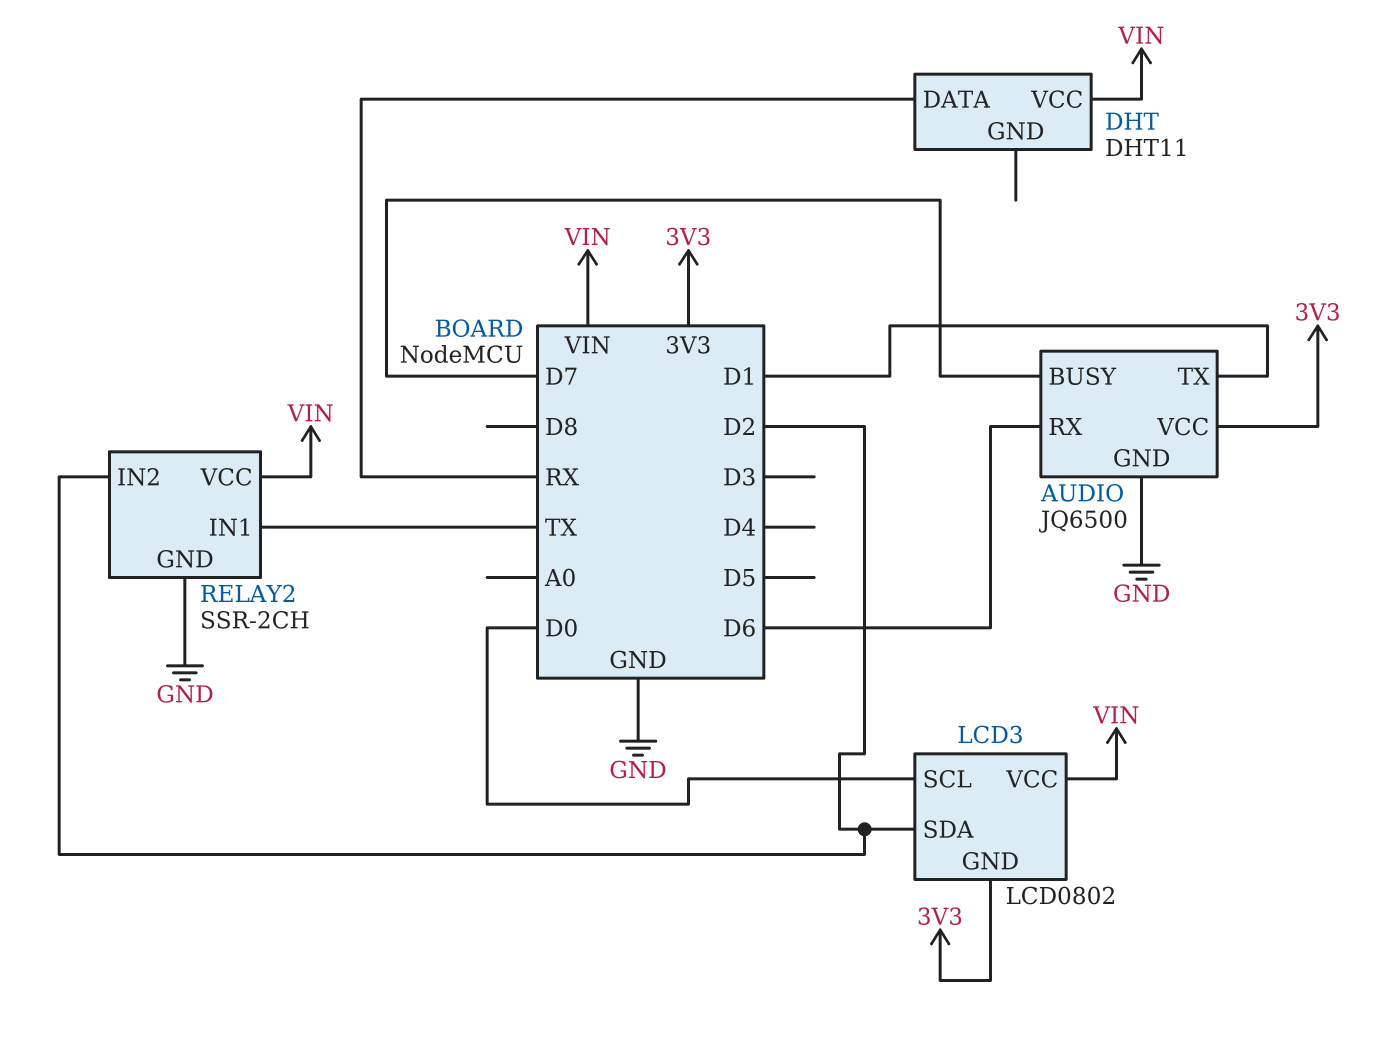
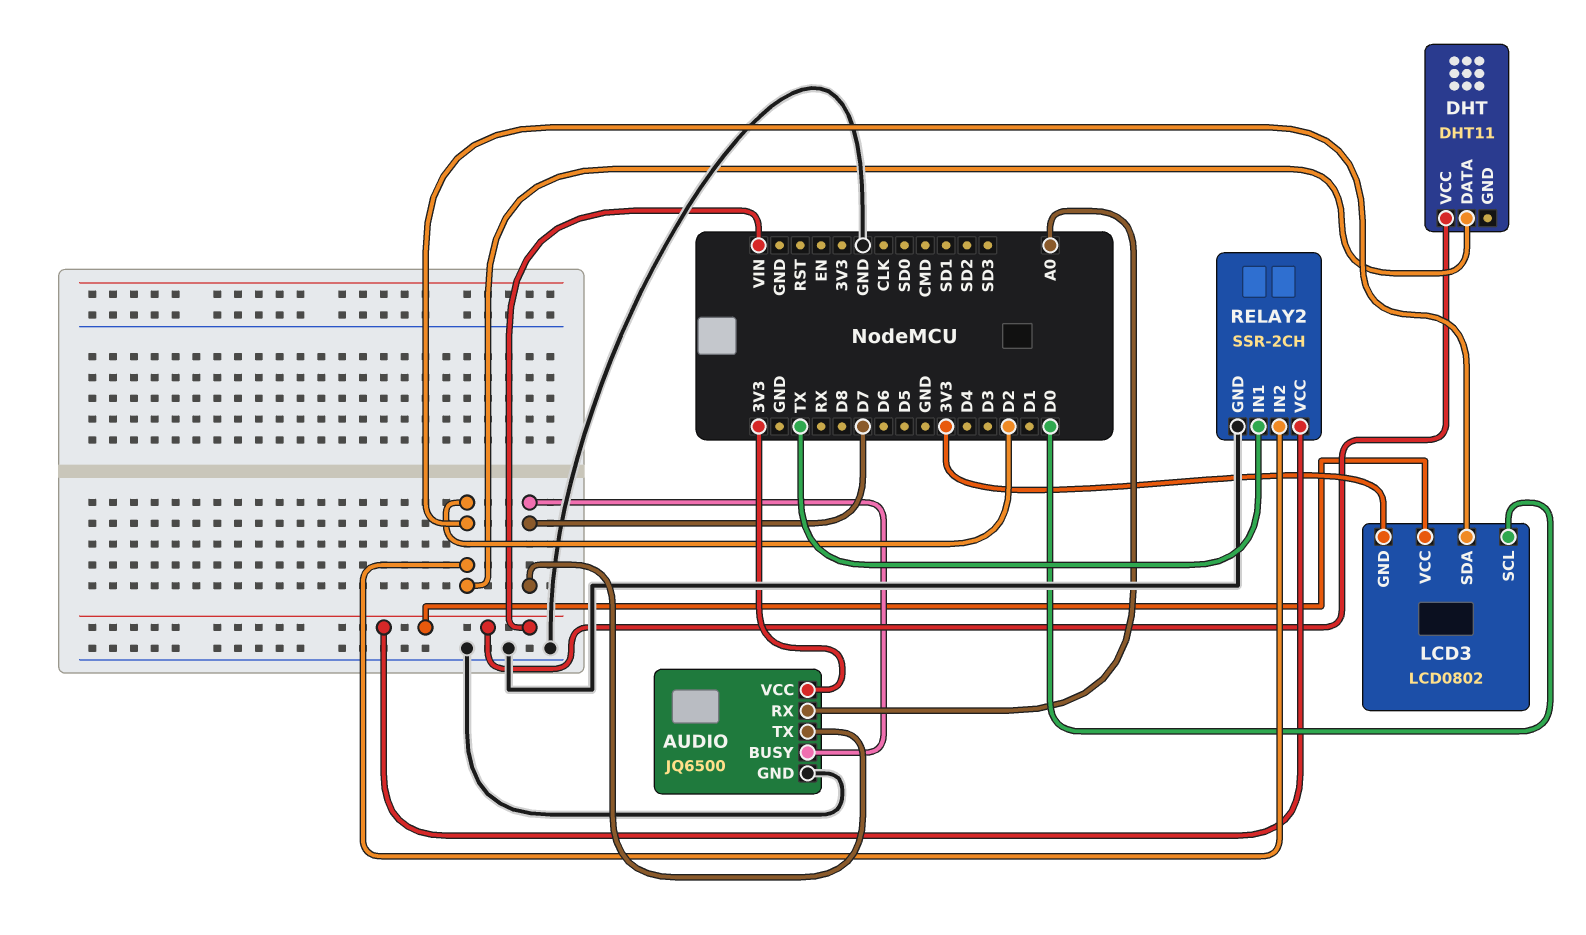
AUDIO pin RX: D6 -> A0
AUDIO pin TX: D1 -> D7
DHT pin DATA: RX -> D2

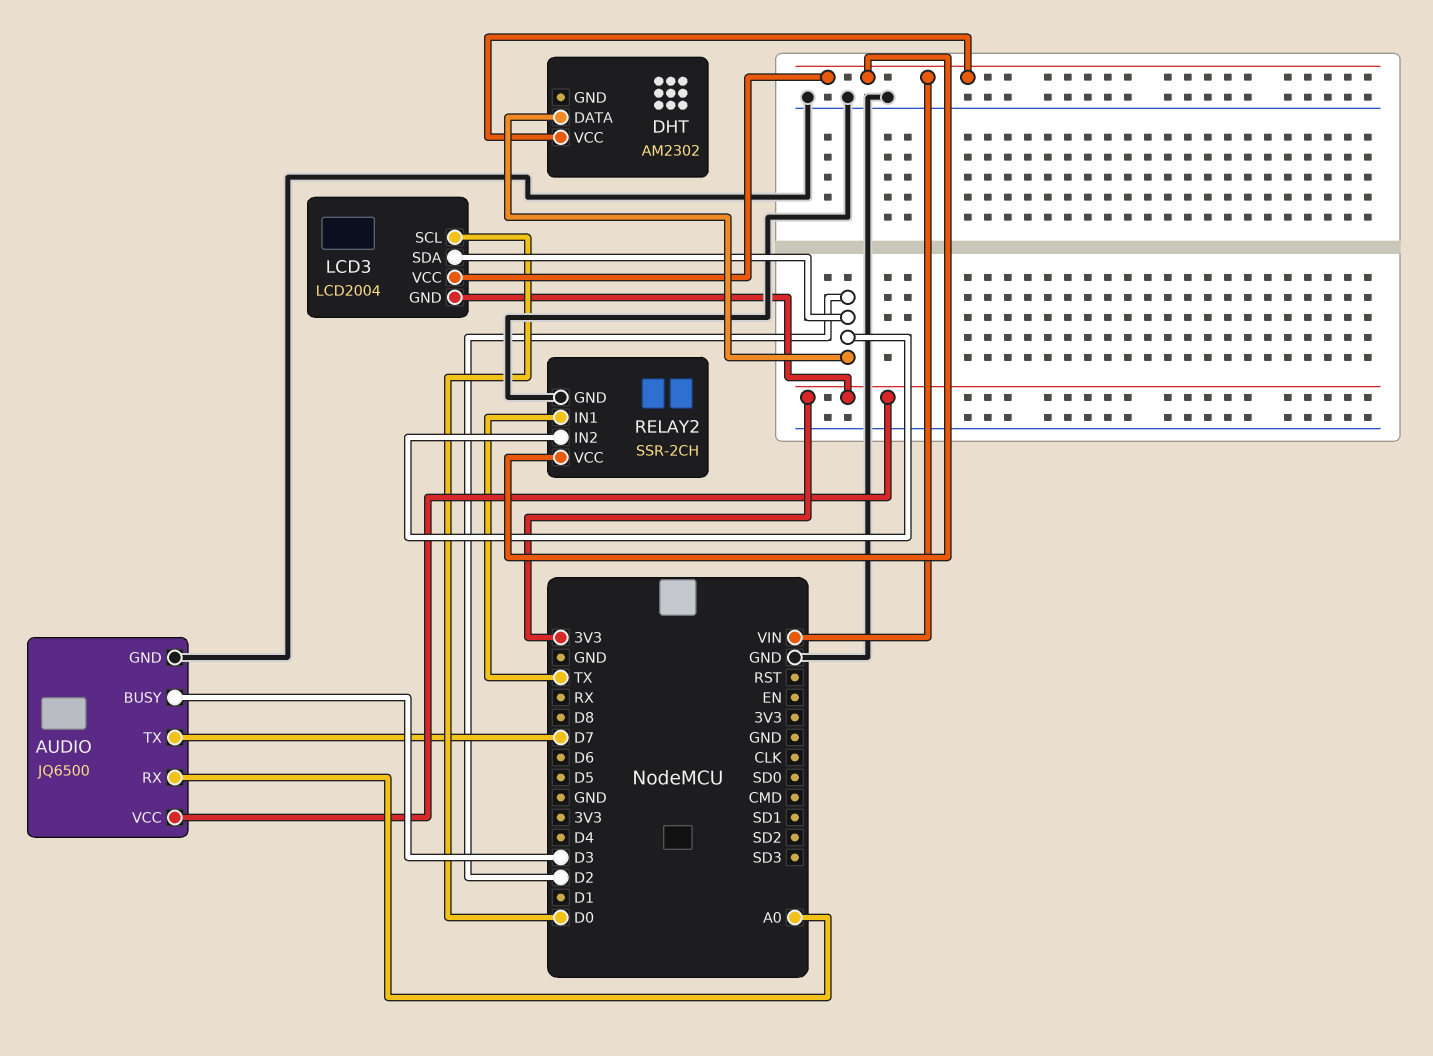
AUDIO pin BUSY: D7 -> D3
DHT: DHT11 -> AM2302
LCD3: LCD0802 -> LCD2004

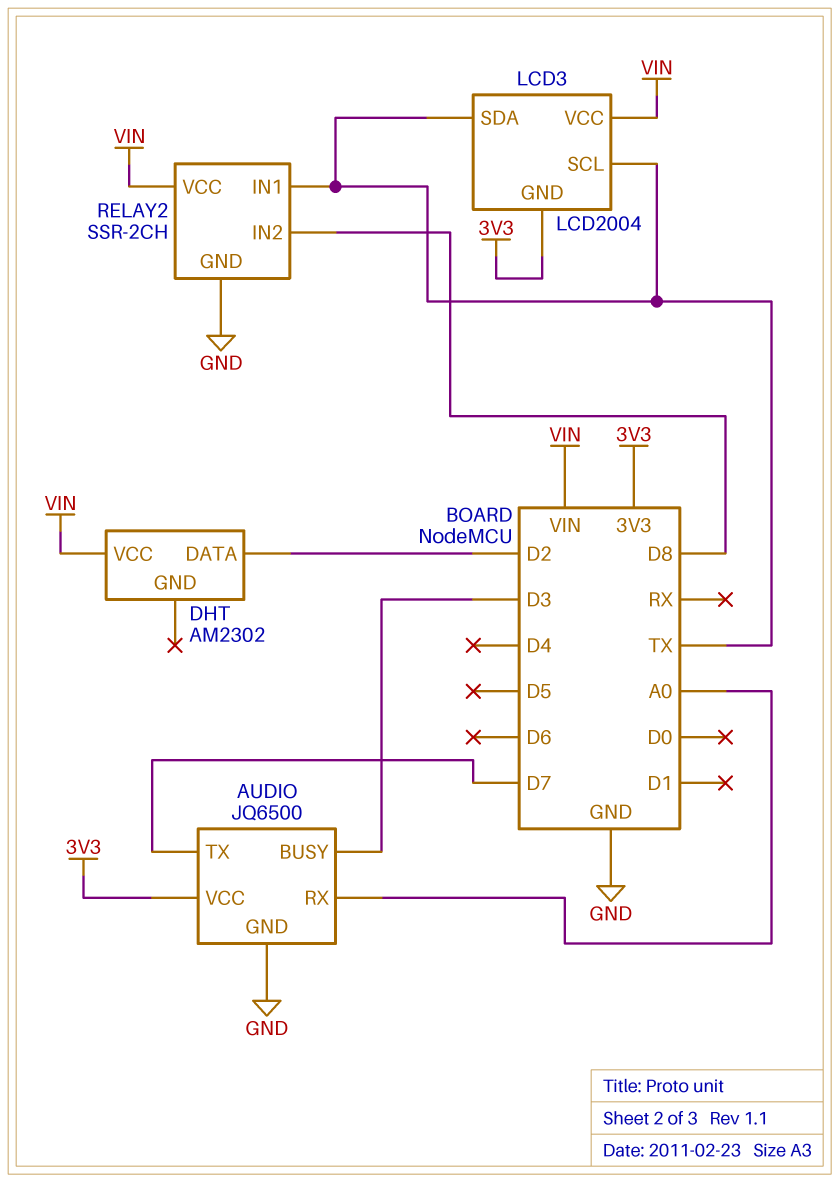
LCD3 pin SCL: D0 -> TX
LCD3 pin SDA: D2 -> TX
RELAY2 pin IN2: D2 -> D8

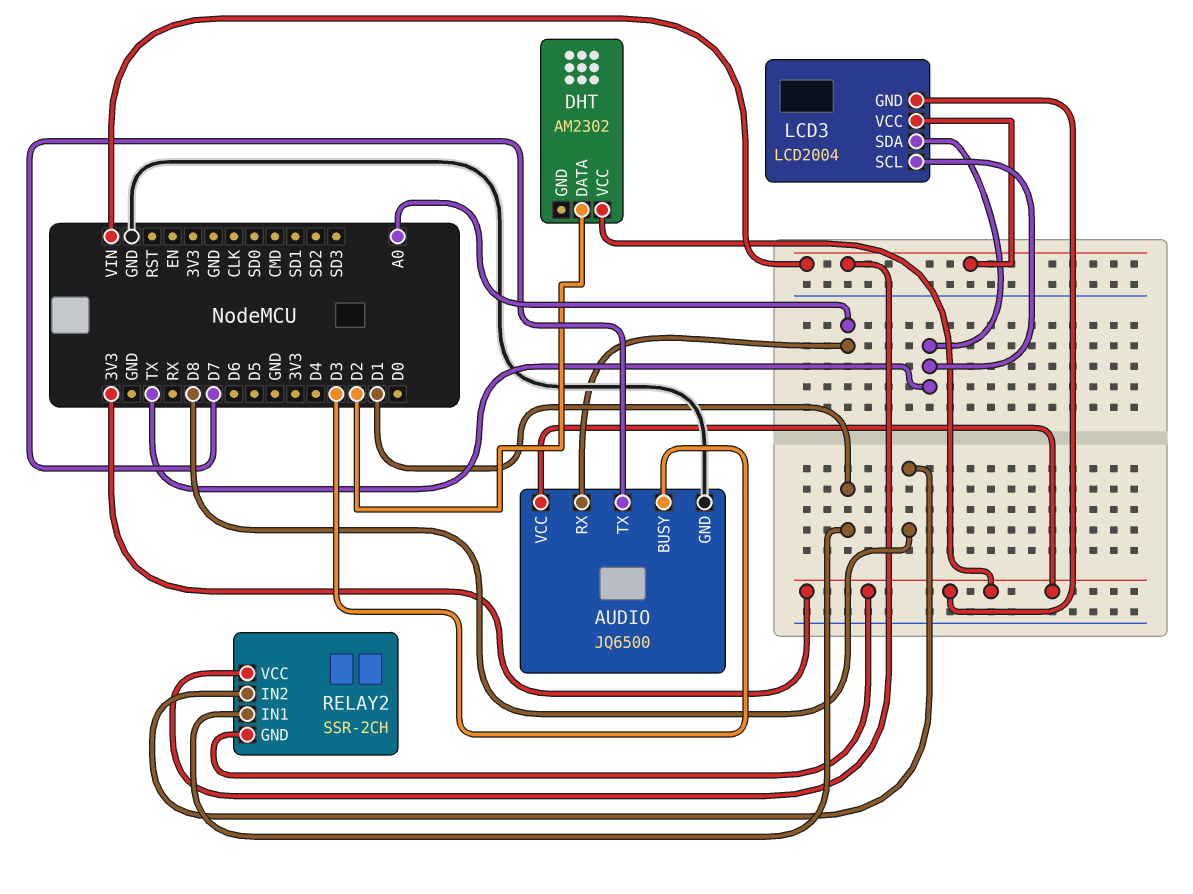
DHT pin VCC: VIN -> 3V3
RELAY2 pin GND: GND -> 3V3
RELAY2 pin IN1: TX -> D1

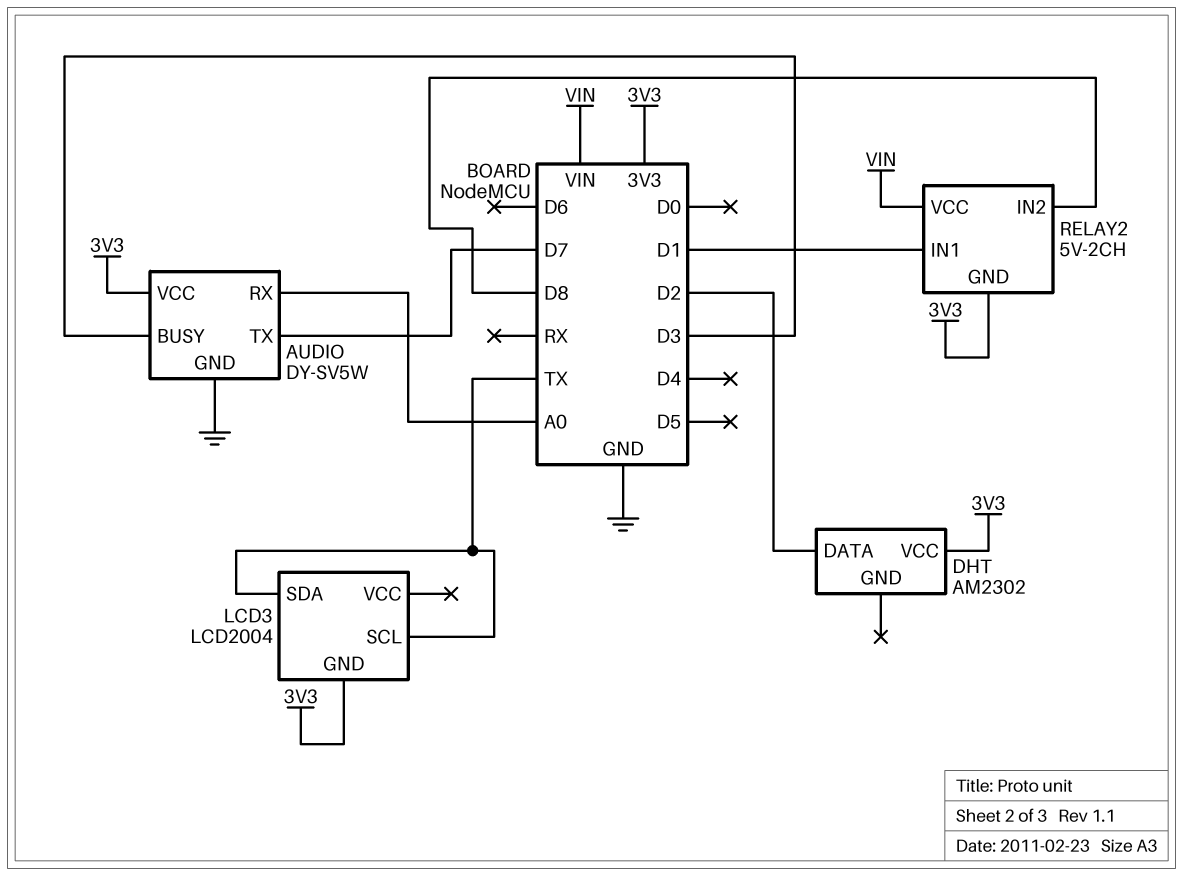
AUDIO: JQ6500 -> DY-SV5W
LCD3 pin VCC: VIN -> none
RELAY2: SSR-2CH -> 5V-2CH

